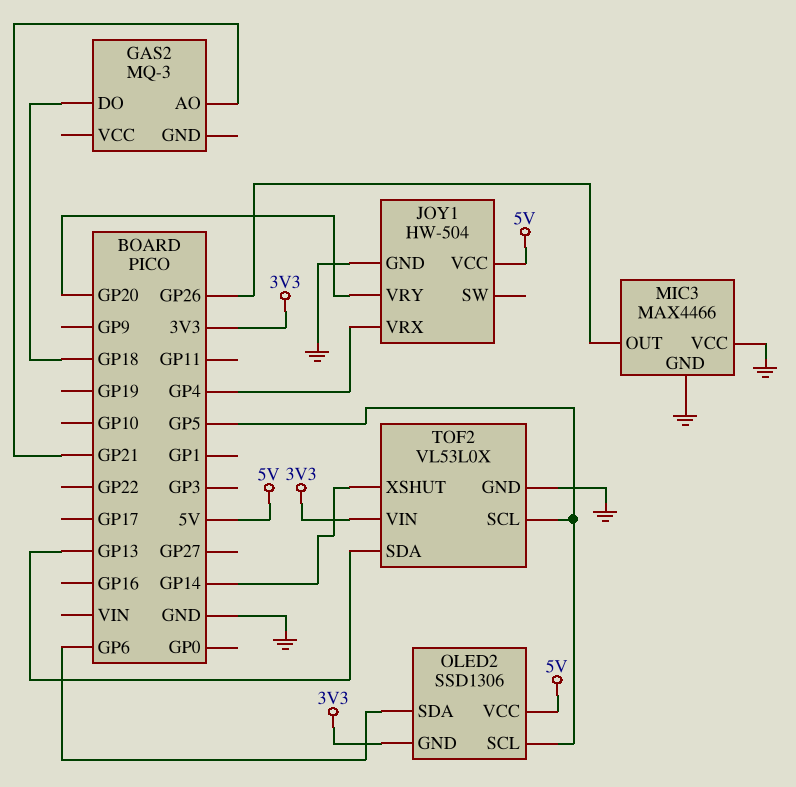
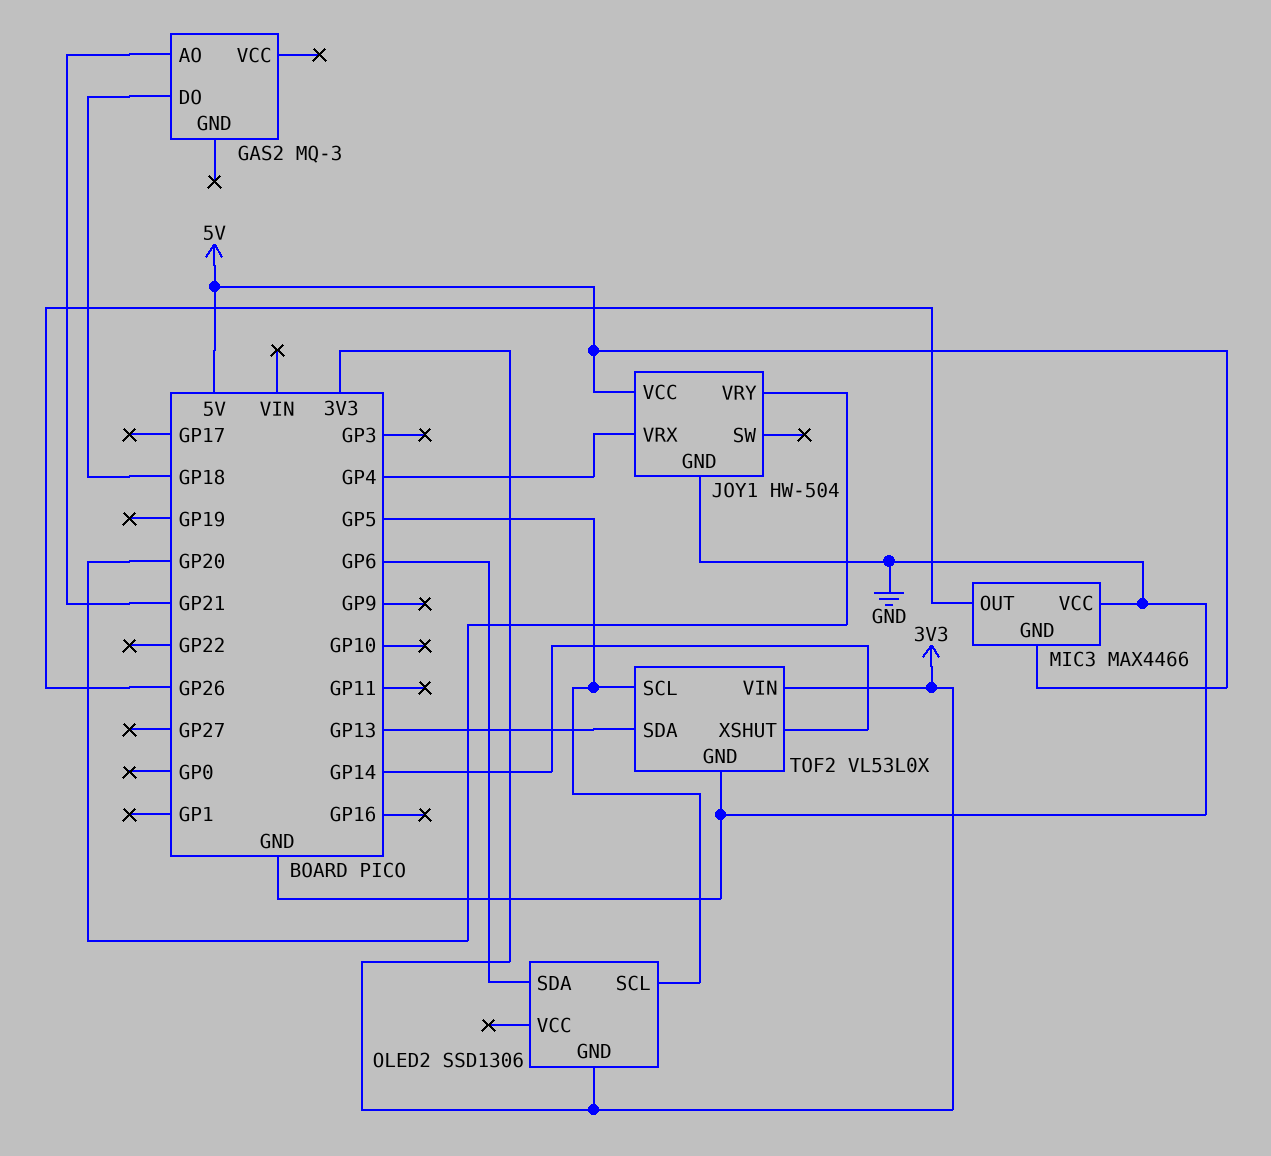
MIC3 pin GND: GND -> 5V
OLED2 pin VCC: 5V -> none

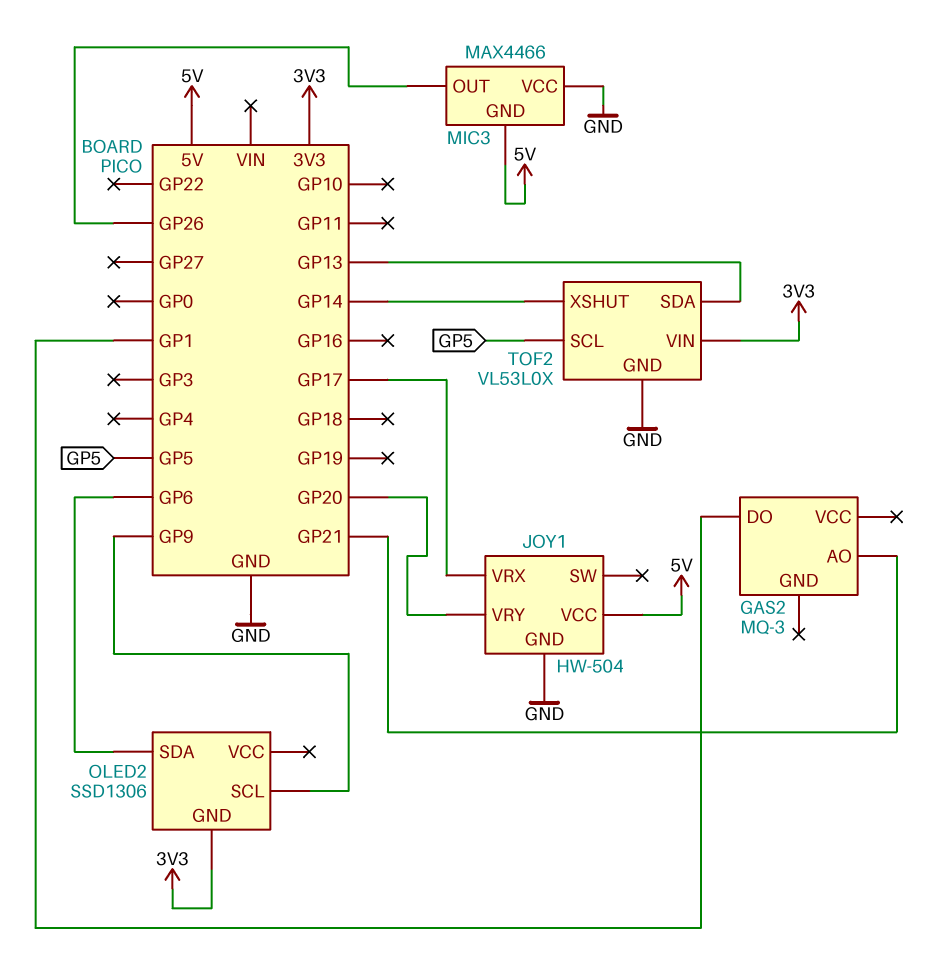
GAS2 pin DO: GP18 -> GP1
JOY1 pin VRX: GP4 -> GP17
OLED2 pin SCL: GP5 -> GP9

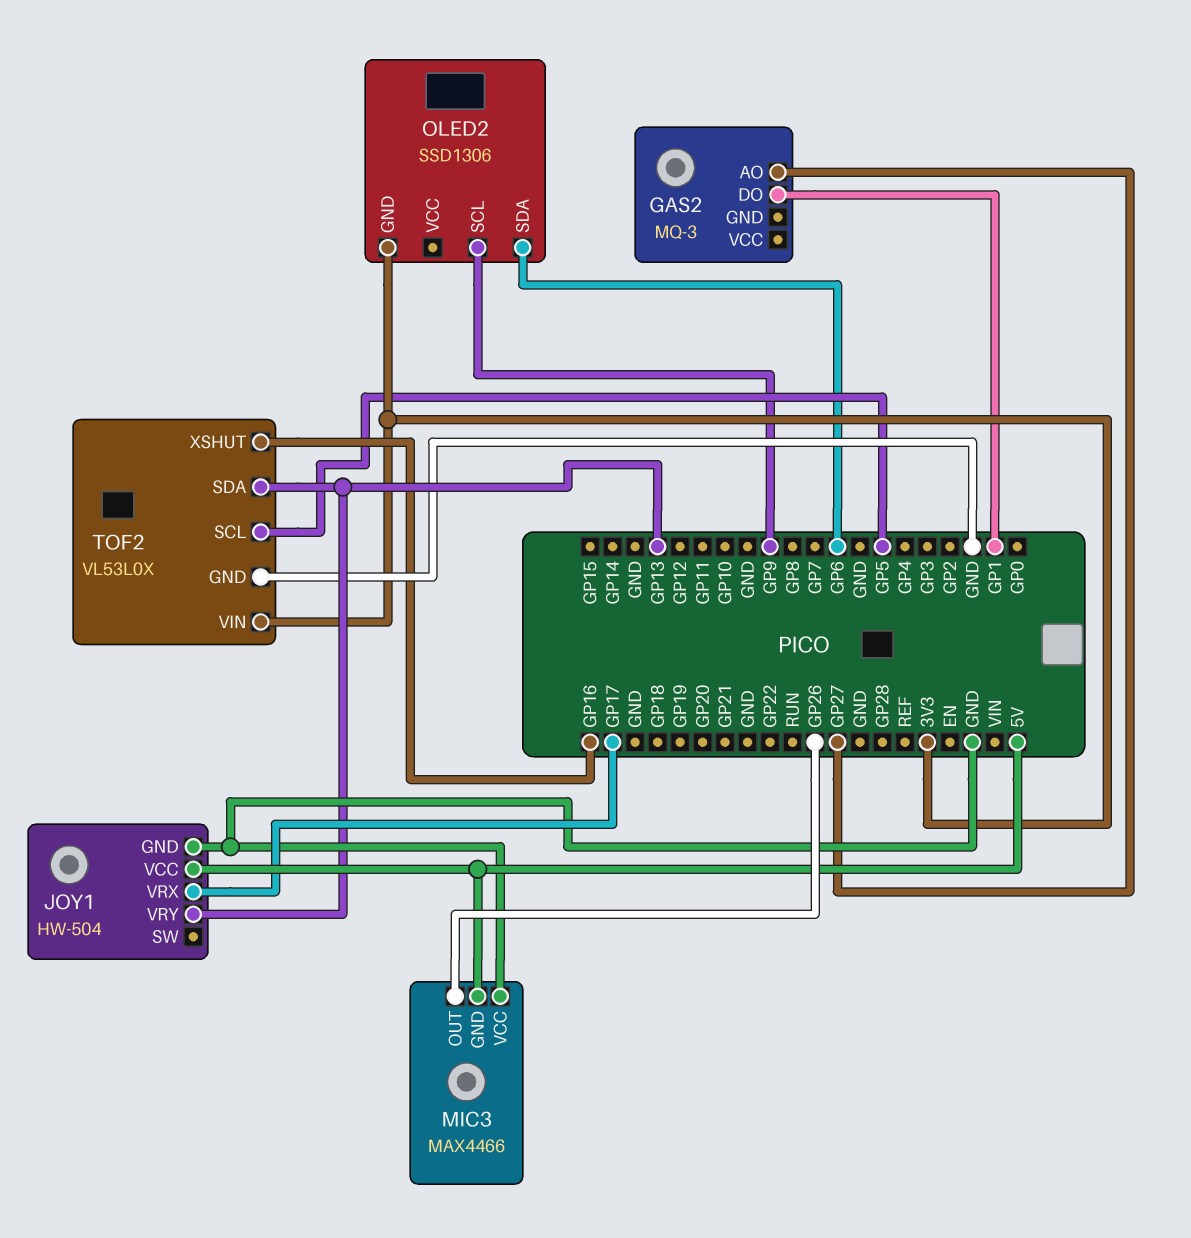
GAS2 pin AO: GP21 -> GP27
JOY1 pin VRY: GP20 -> GP13
TOF2 pin XSHUT: GP14 -> GP16

